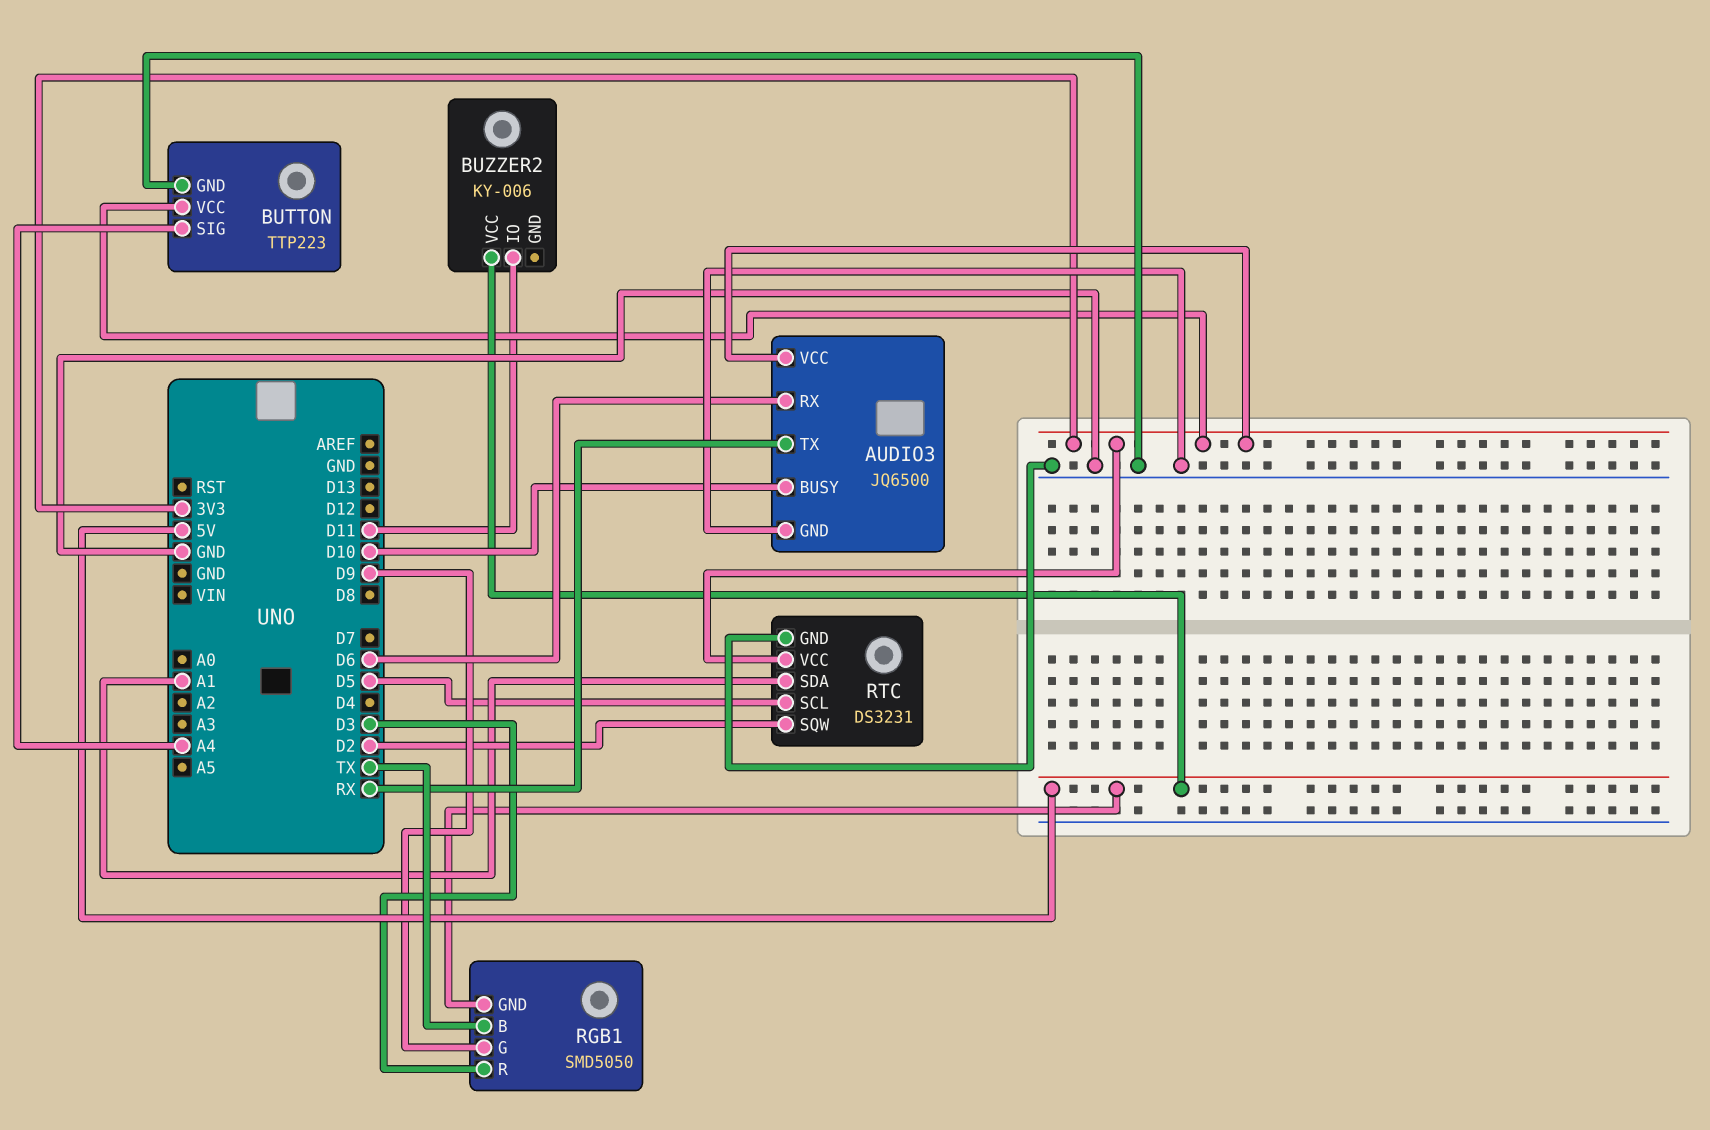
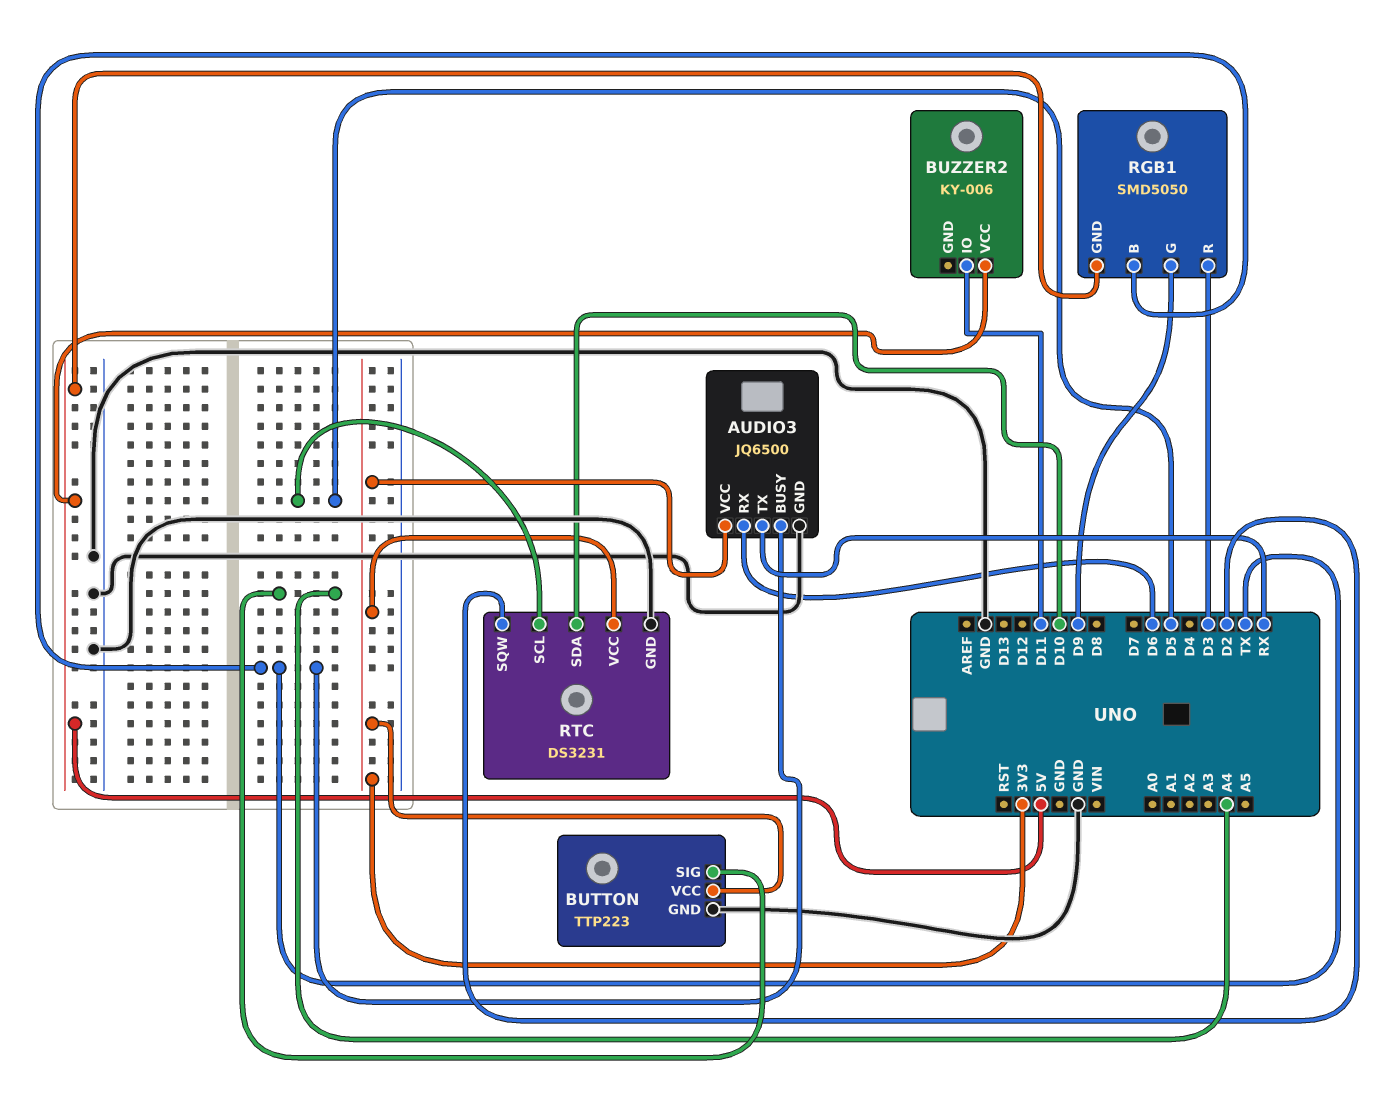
AUDIO3 pin BUSY: D10 -> TX
RTC pin SDA: A1 -> D10

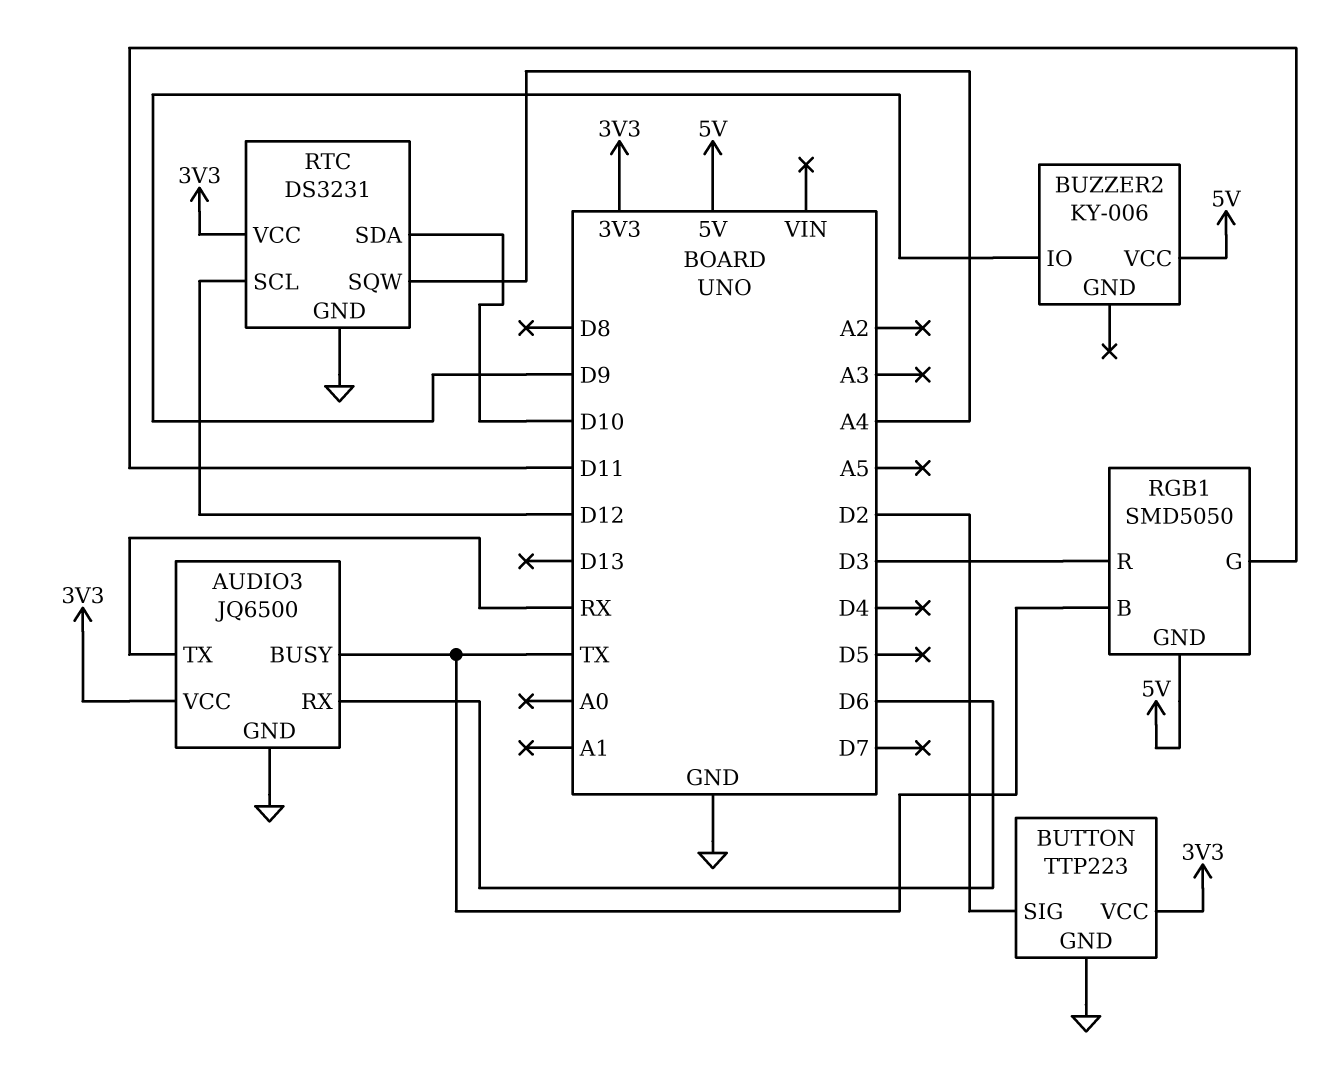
BUTTON pin SIG: A4 -> D2
BUZZER2 pin IO: D11 -> D9
RGB1 pin G: D9 -> D11
RTC pin SCL: D5 -> D12
RTC pin SQW: D2 -> A4

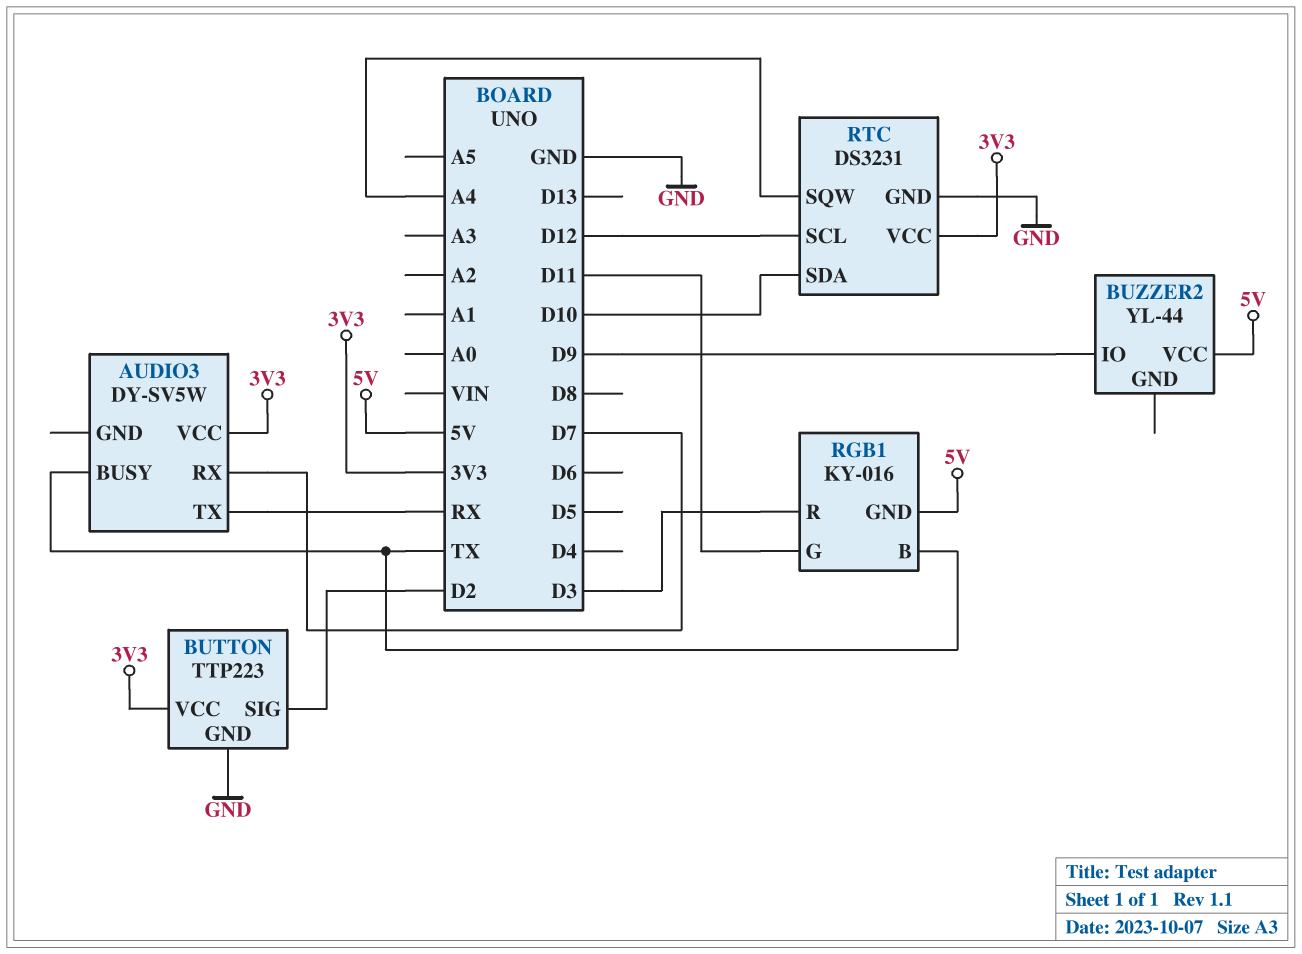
AUDIO3: JQ6500 -> DY-SV5W
AUDIO3 pin GND: GND -> none
AUDIO3 pin RX: D6 -> D7
BUZZER2: KY-006 -> YL-44
RGB1: SMD5050 -> KY-016

